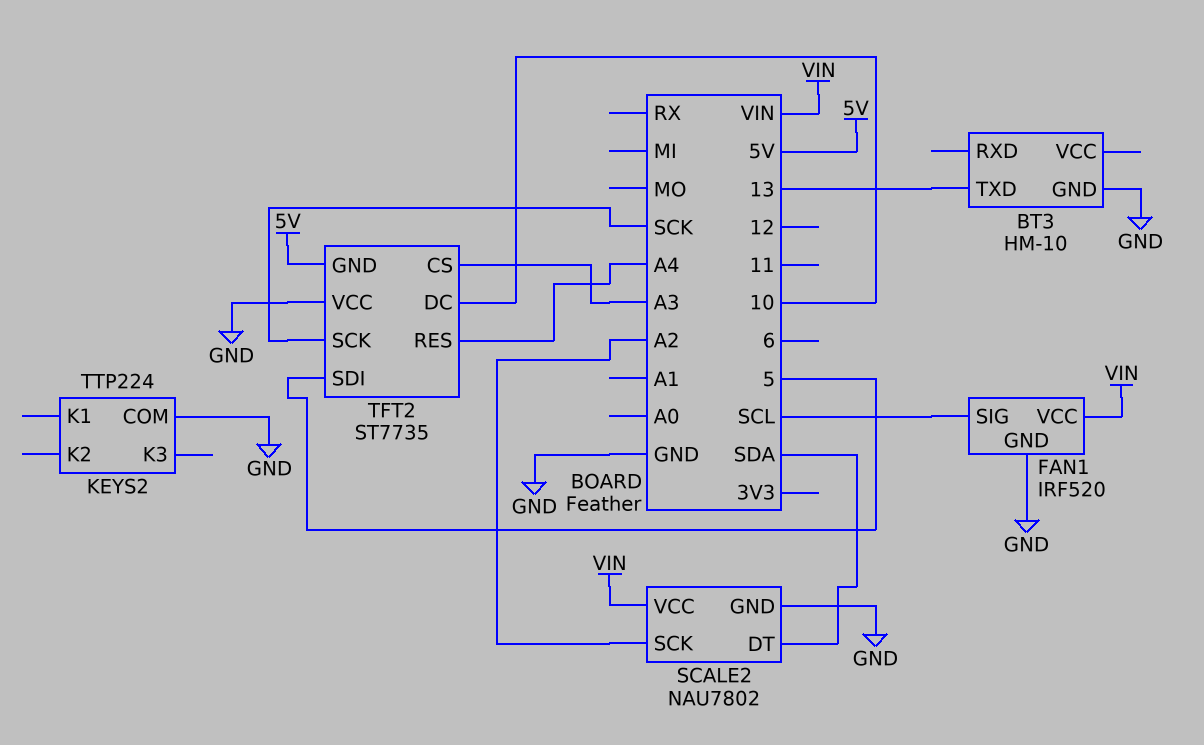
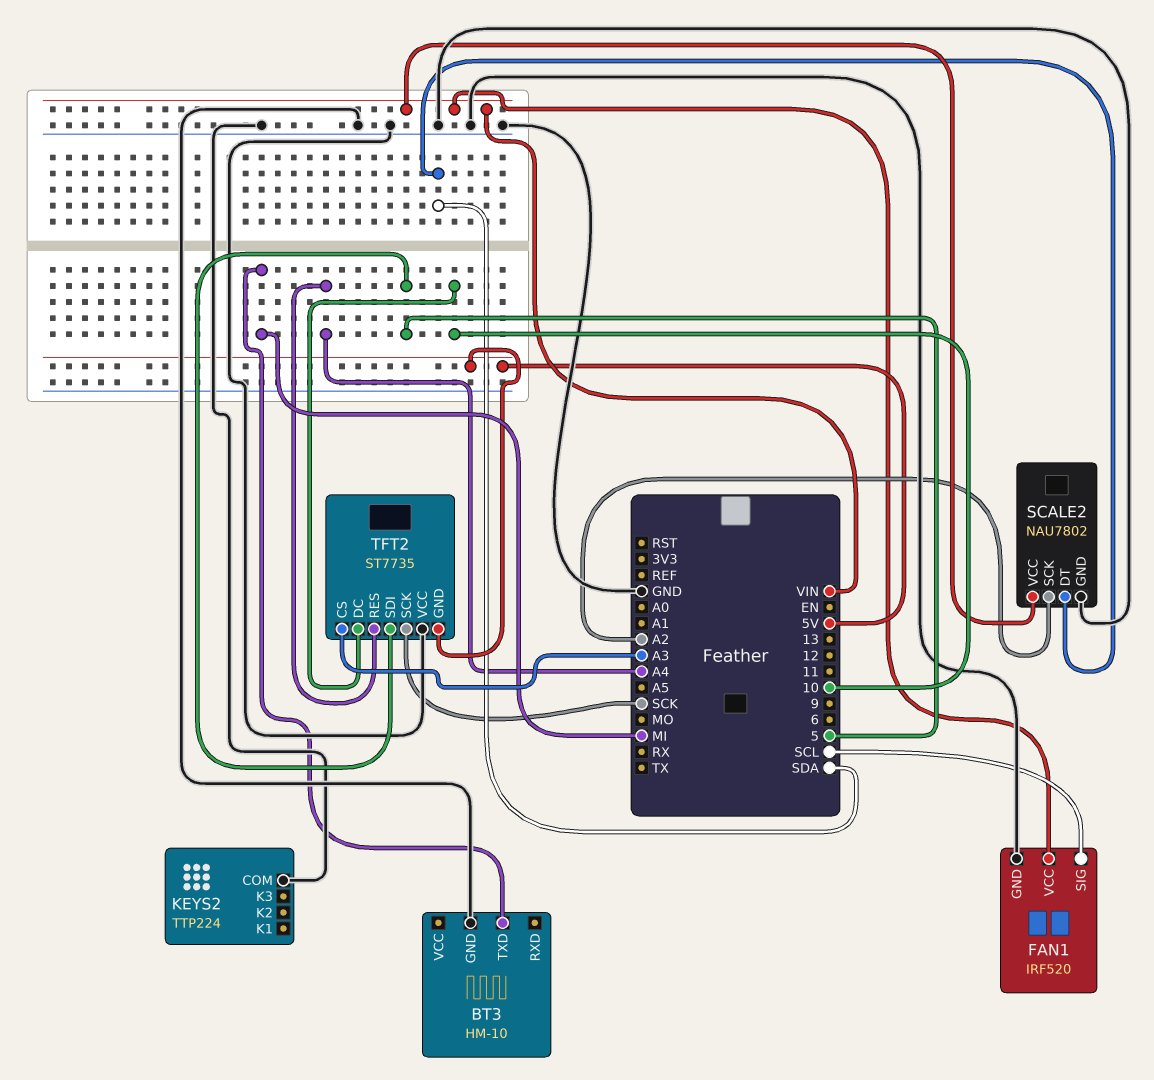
BT3 pin TXD: 13 -> MI

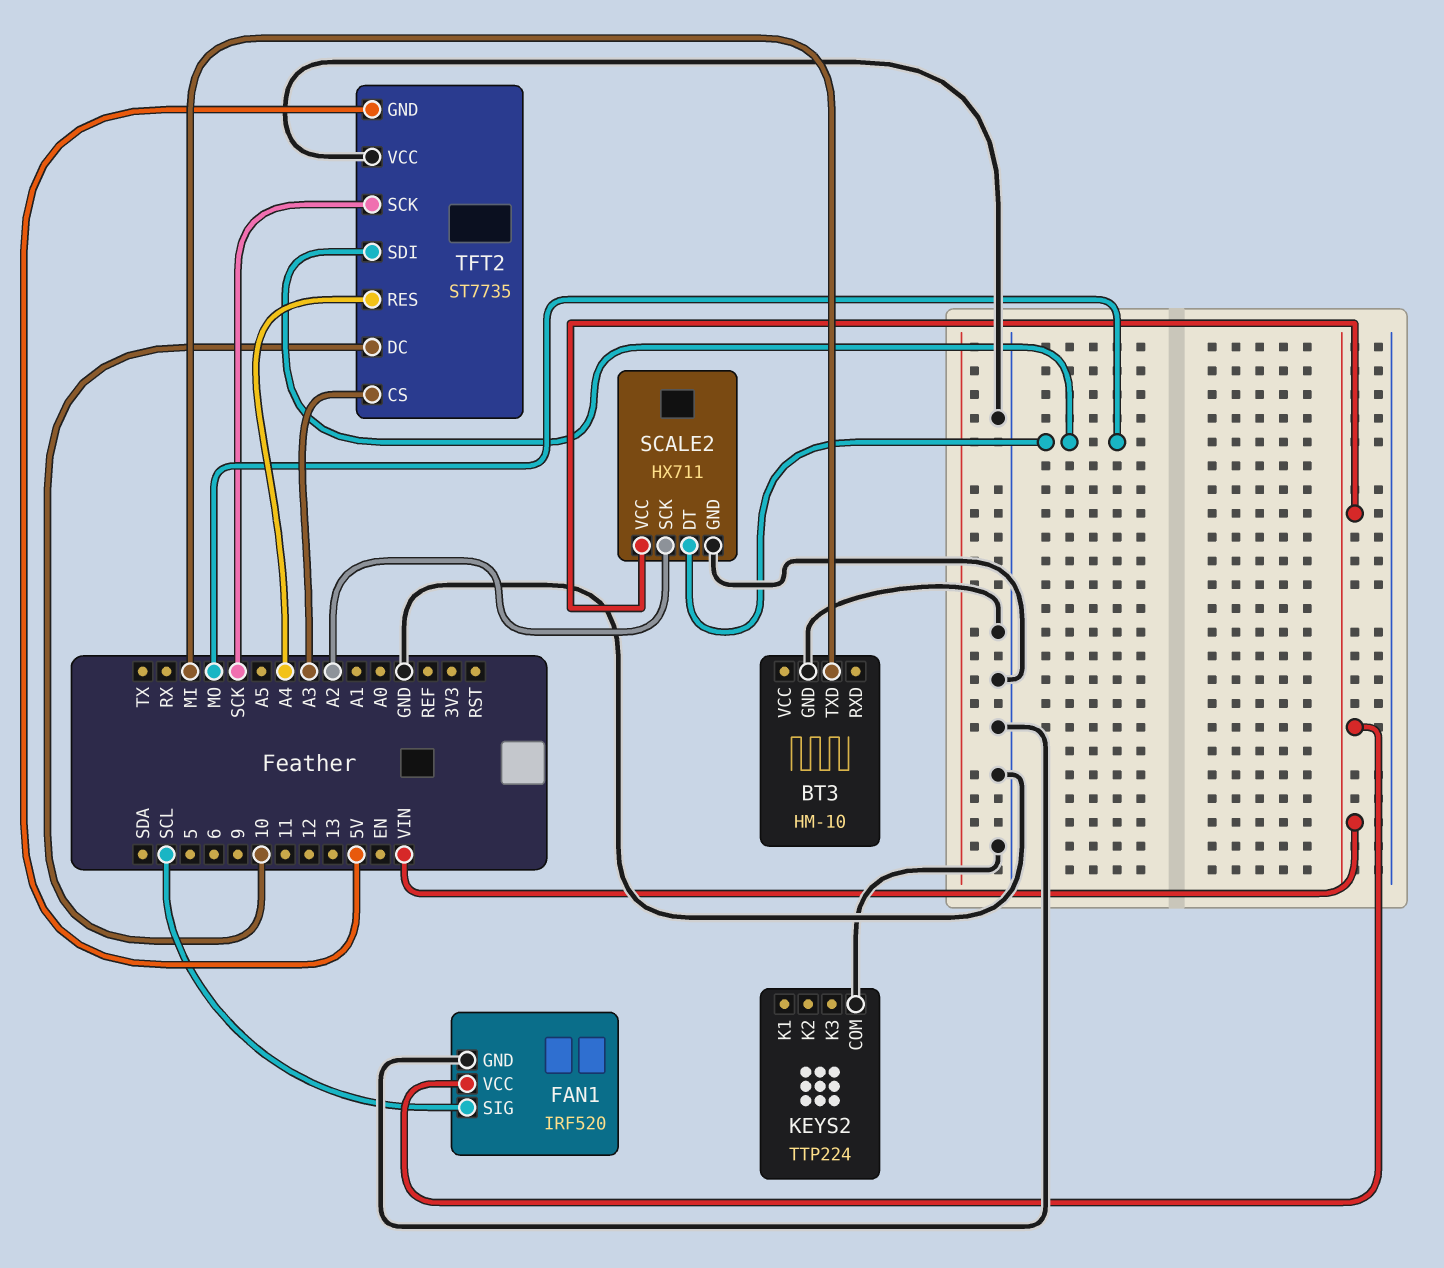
SCALE2: NAU7802 -> HX711
SCALE2 pin DT: SDA -> MO
TFT2 pin SDI: 5 -> MO

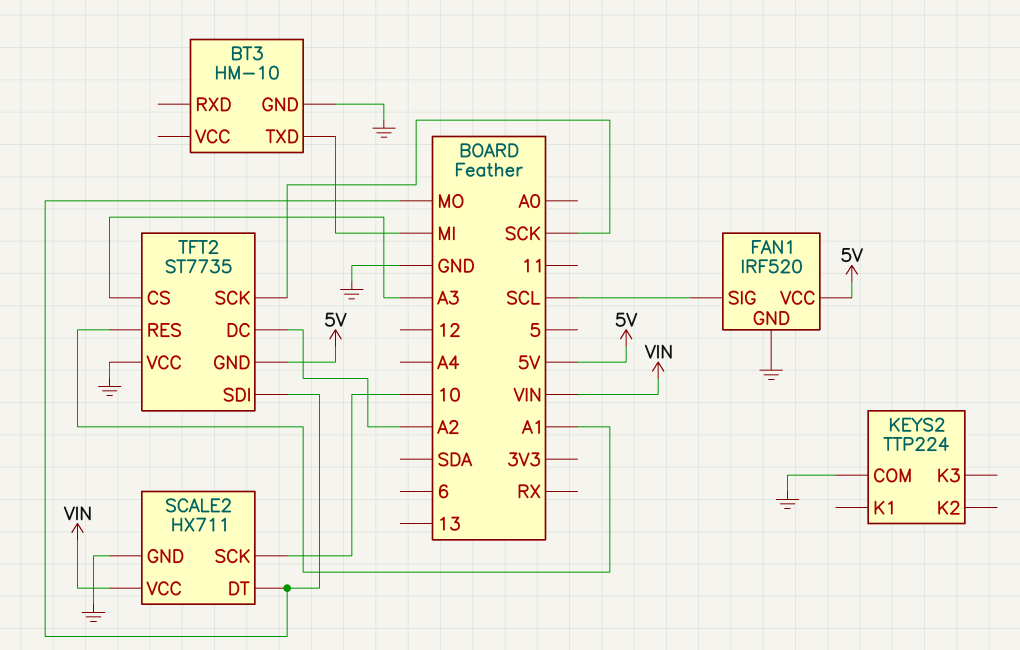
FAN1 pin VCC: VIN -> 5V
SCALE2 pin SCK: A2 -> 10
TFT2 pin DC: 10 -> A2
TFT2 pin RES: A4 -> A1

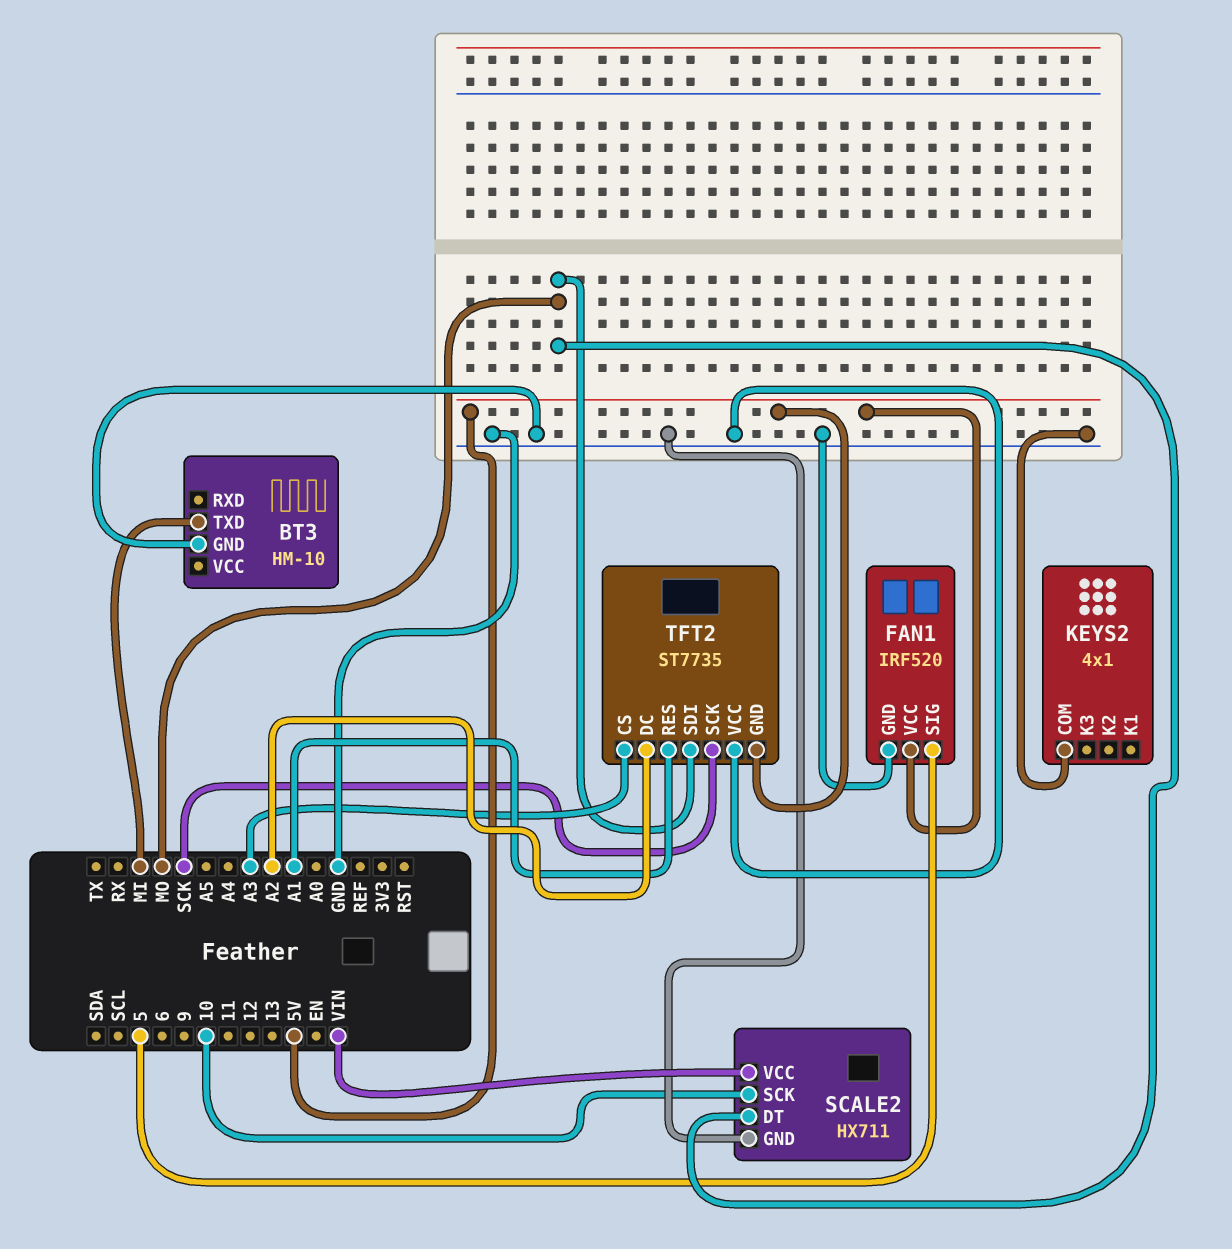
FAN1 pin SIG: SCL -> 5
KEYS2: TTP224 -> 4x1

